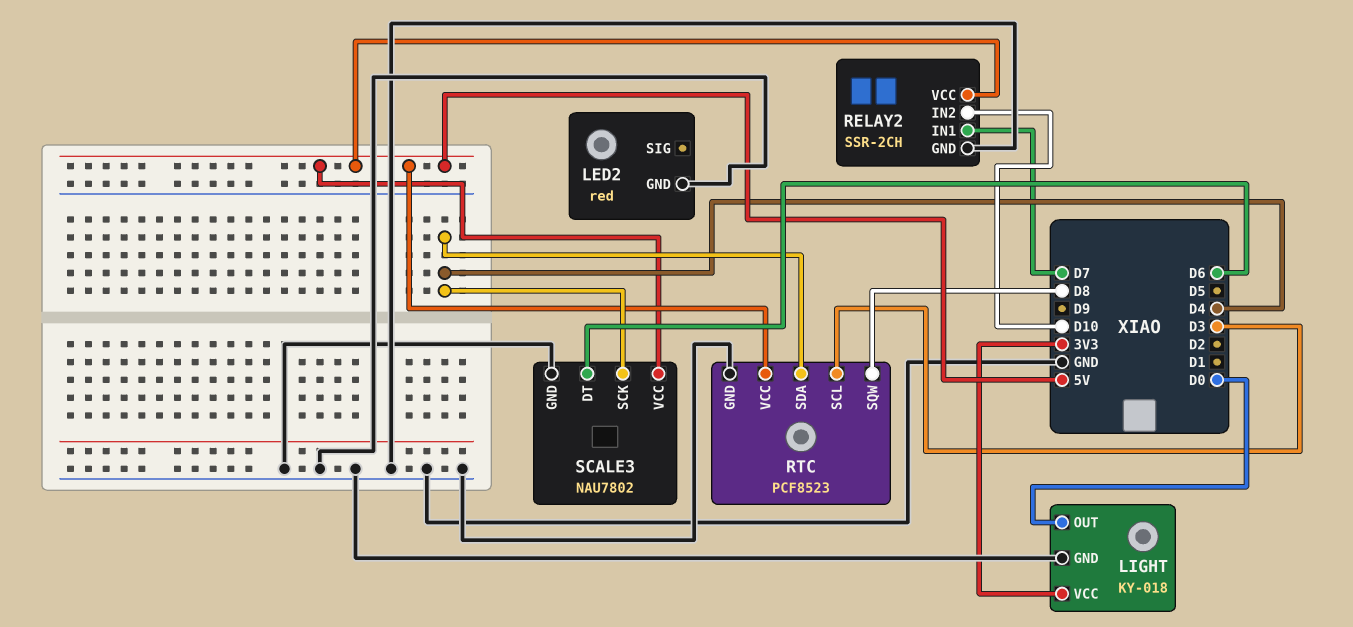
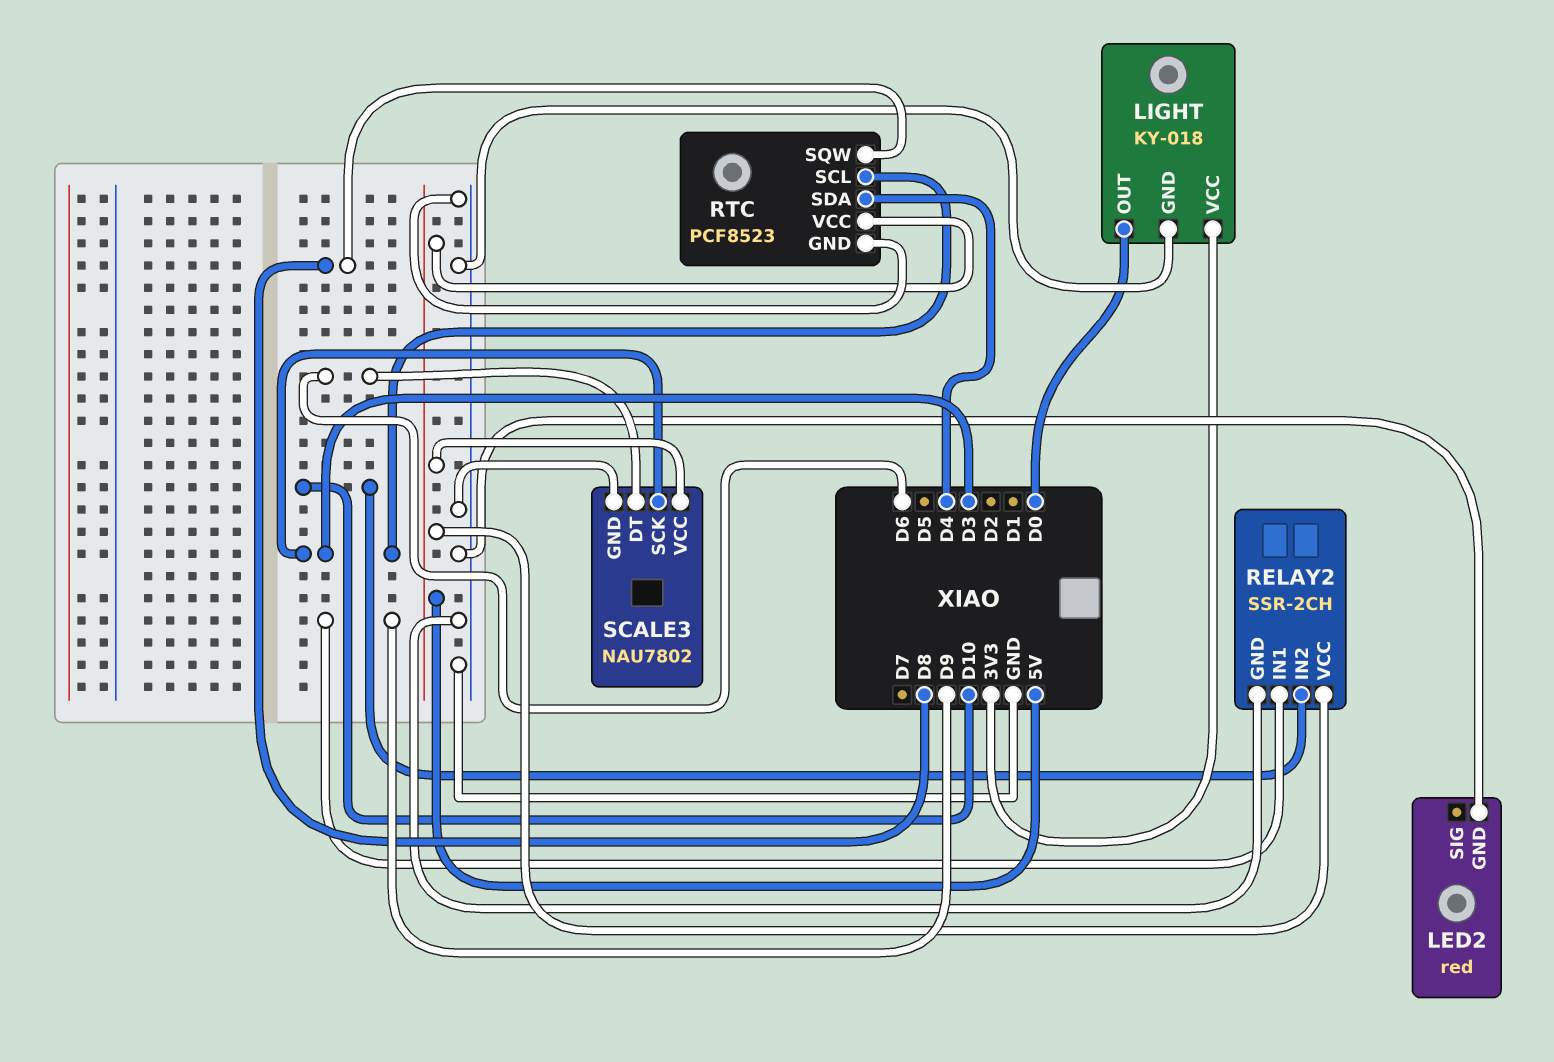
RELAY2 pin IN1: D7 -> D9
SCALE3 pin SCK: D4 -> D3

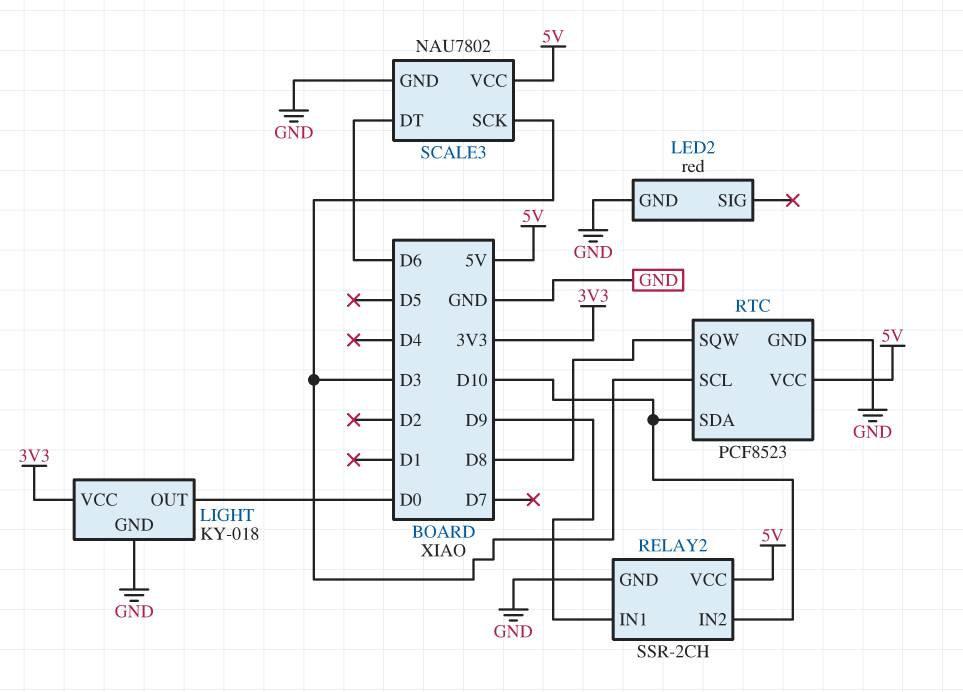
RTC pin SDA: D4 -> D10

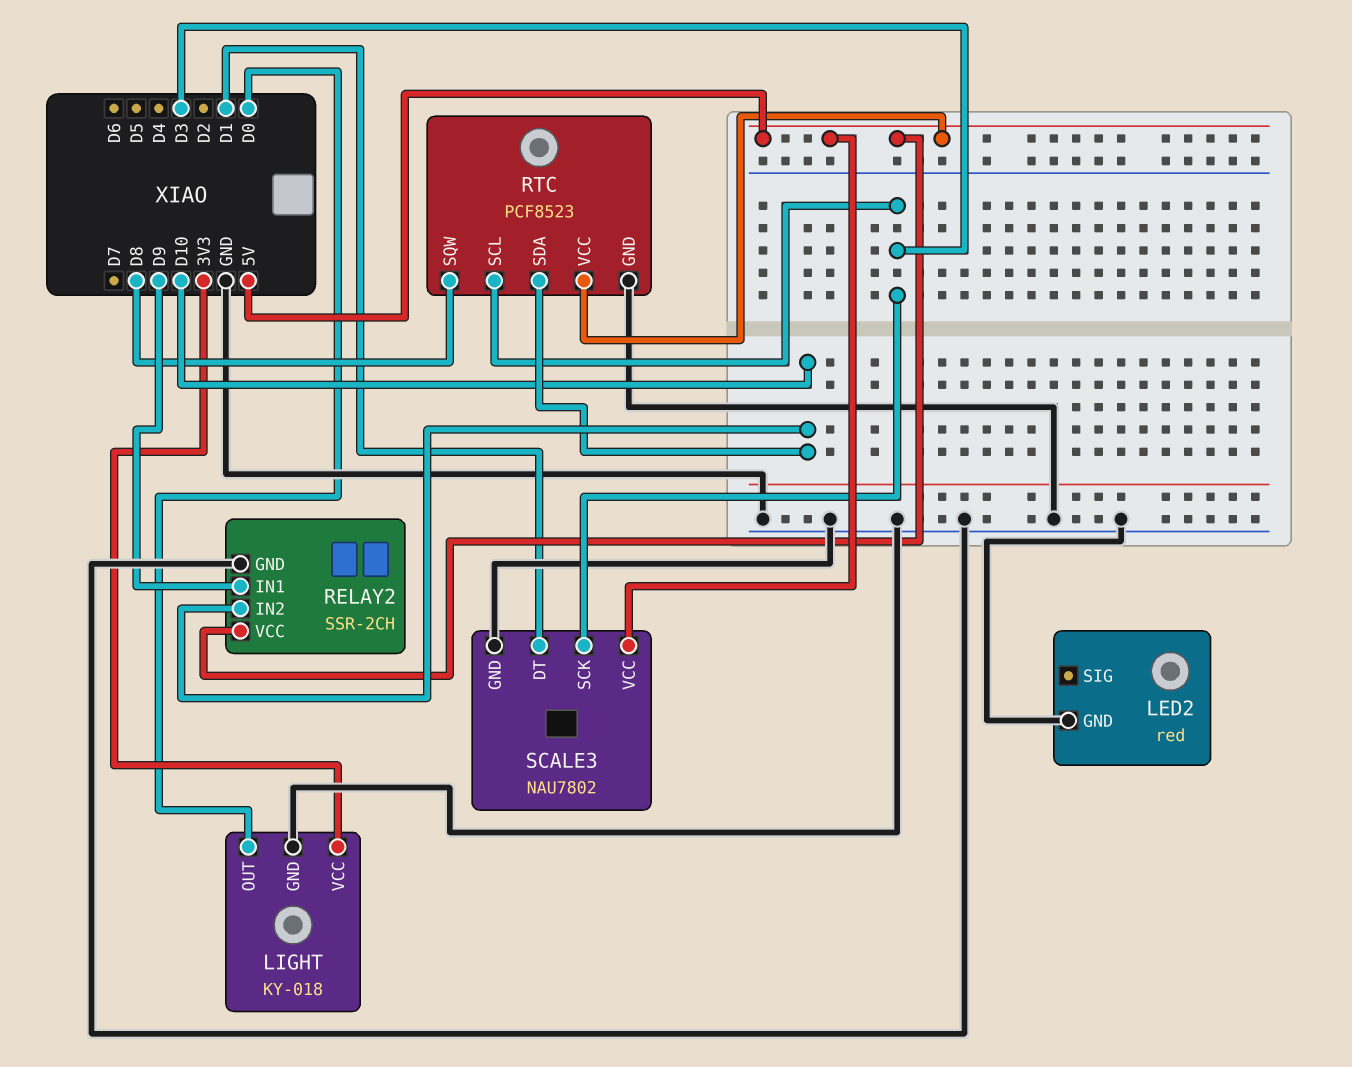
SCALE3 pin DT: D6 -> D1

